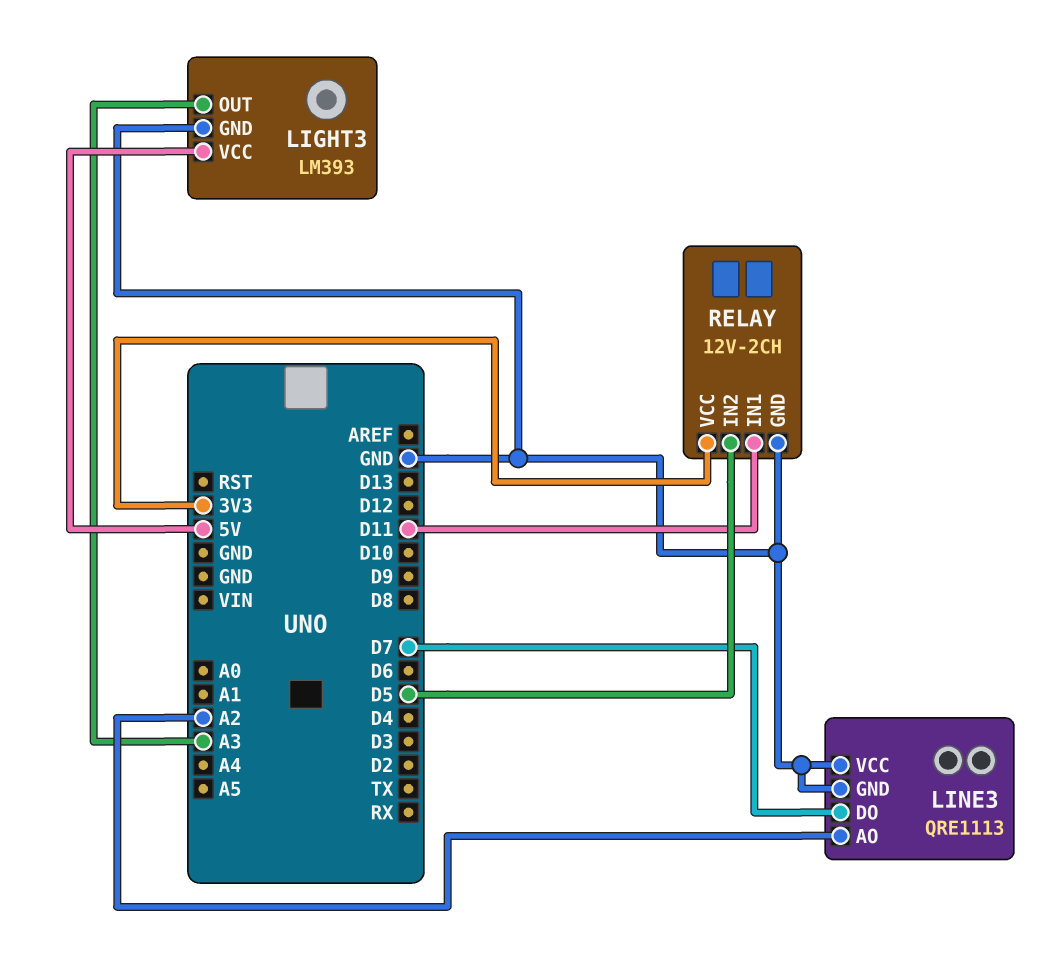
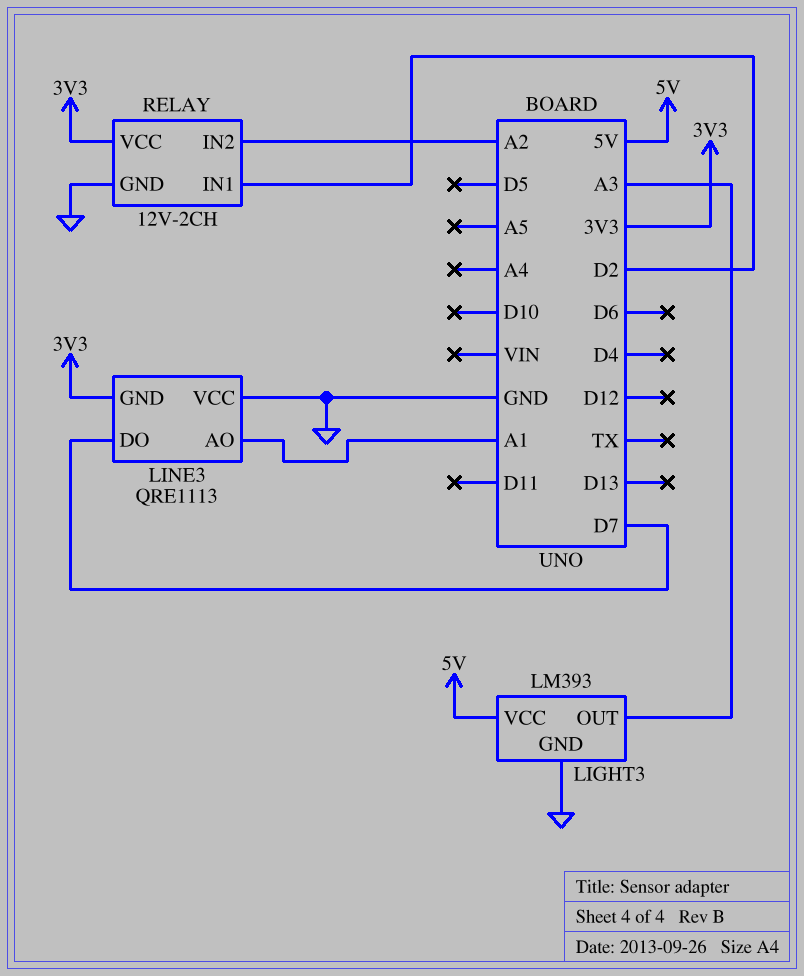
LINE3 pin AO: A2 -> A1
LINE3 pin GND: GND -> 3V3
RELAY pin IN1: D11 -> D2
RELAY pin IN2: D5 -> A2

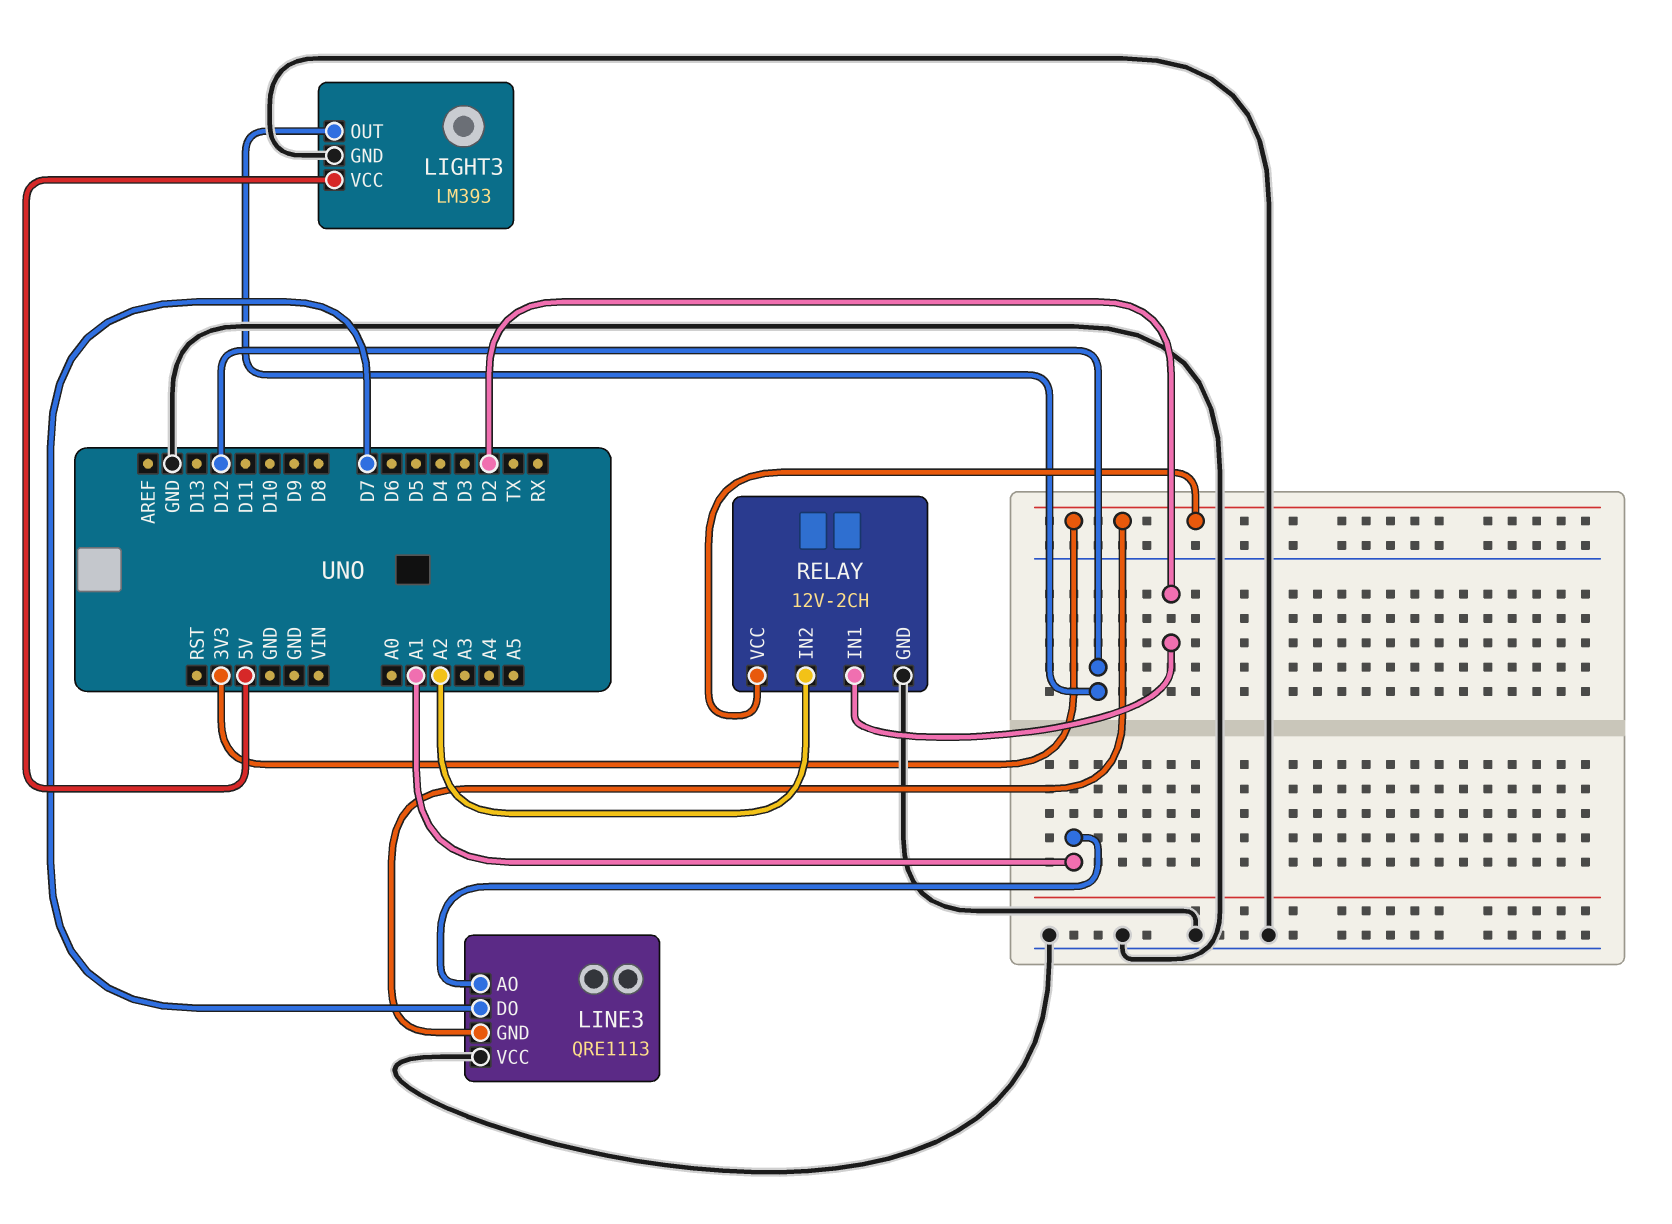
LIGHT3 pin OUT: A3 -> D12

